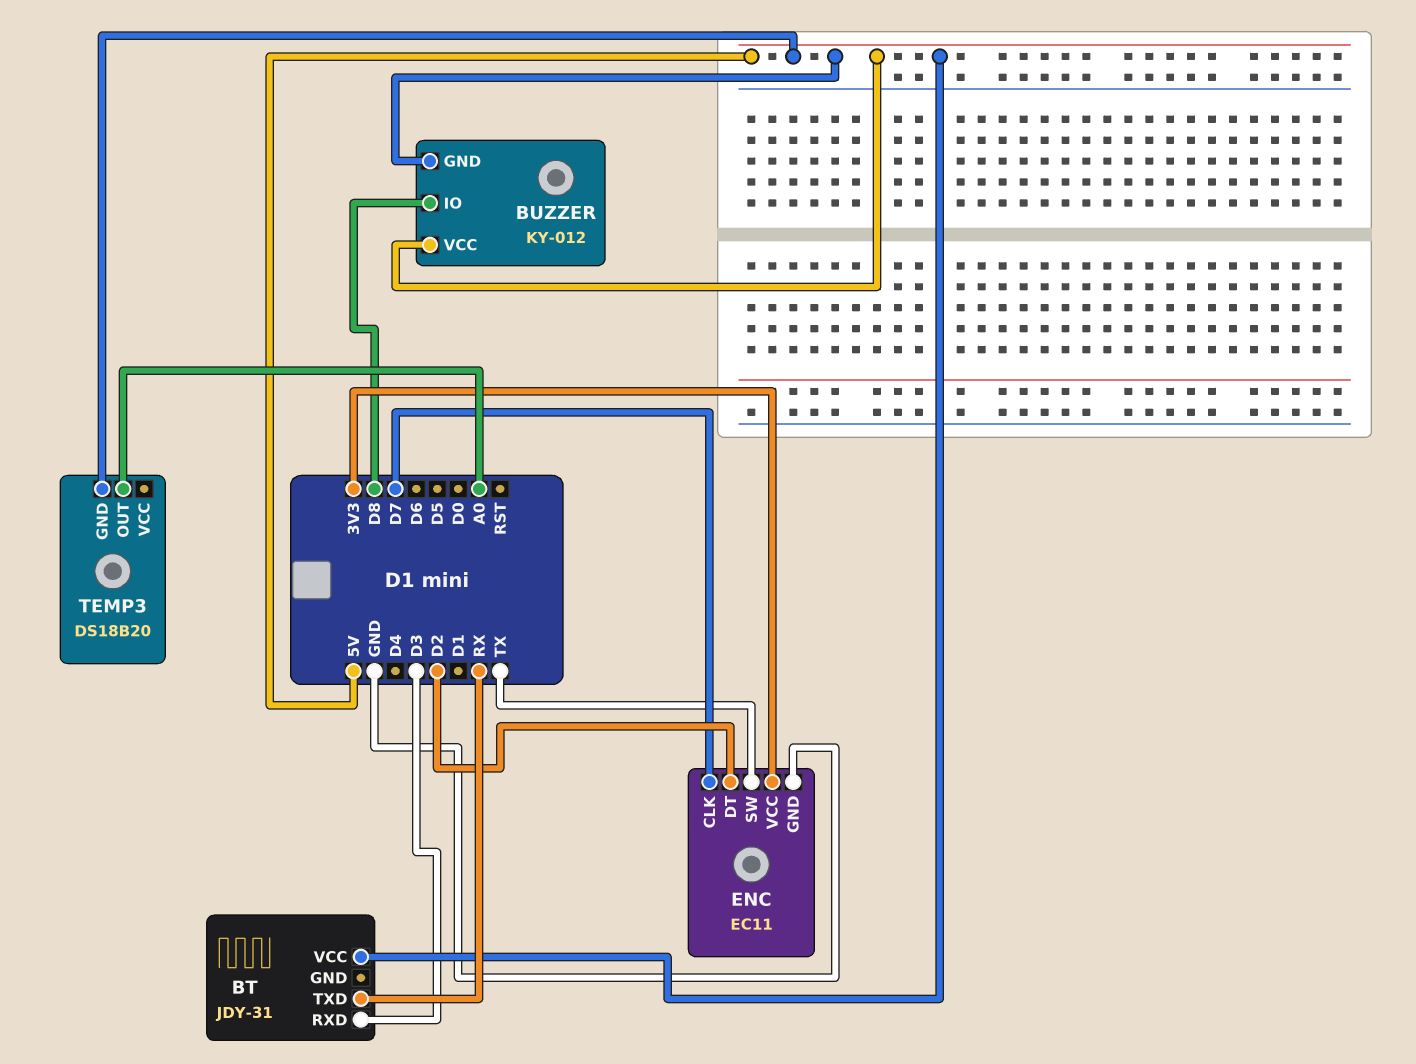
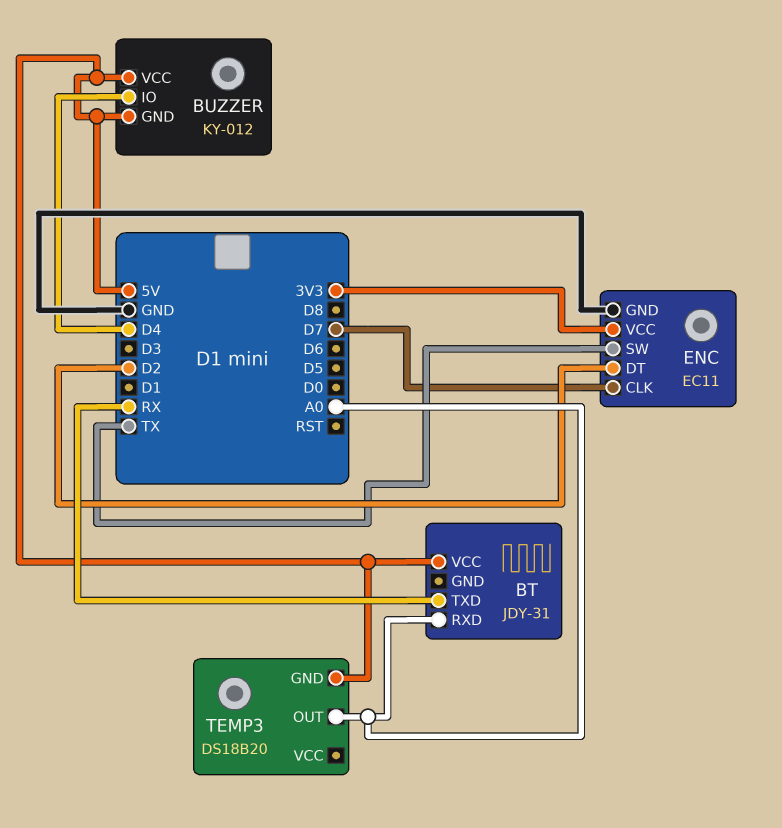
BT pin RXD: D3 -> A0
BUZZER pin IO: D8 -> D4

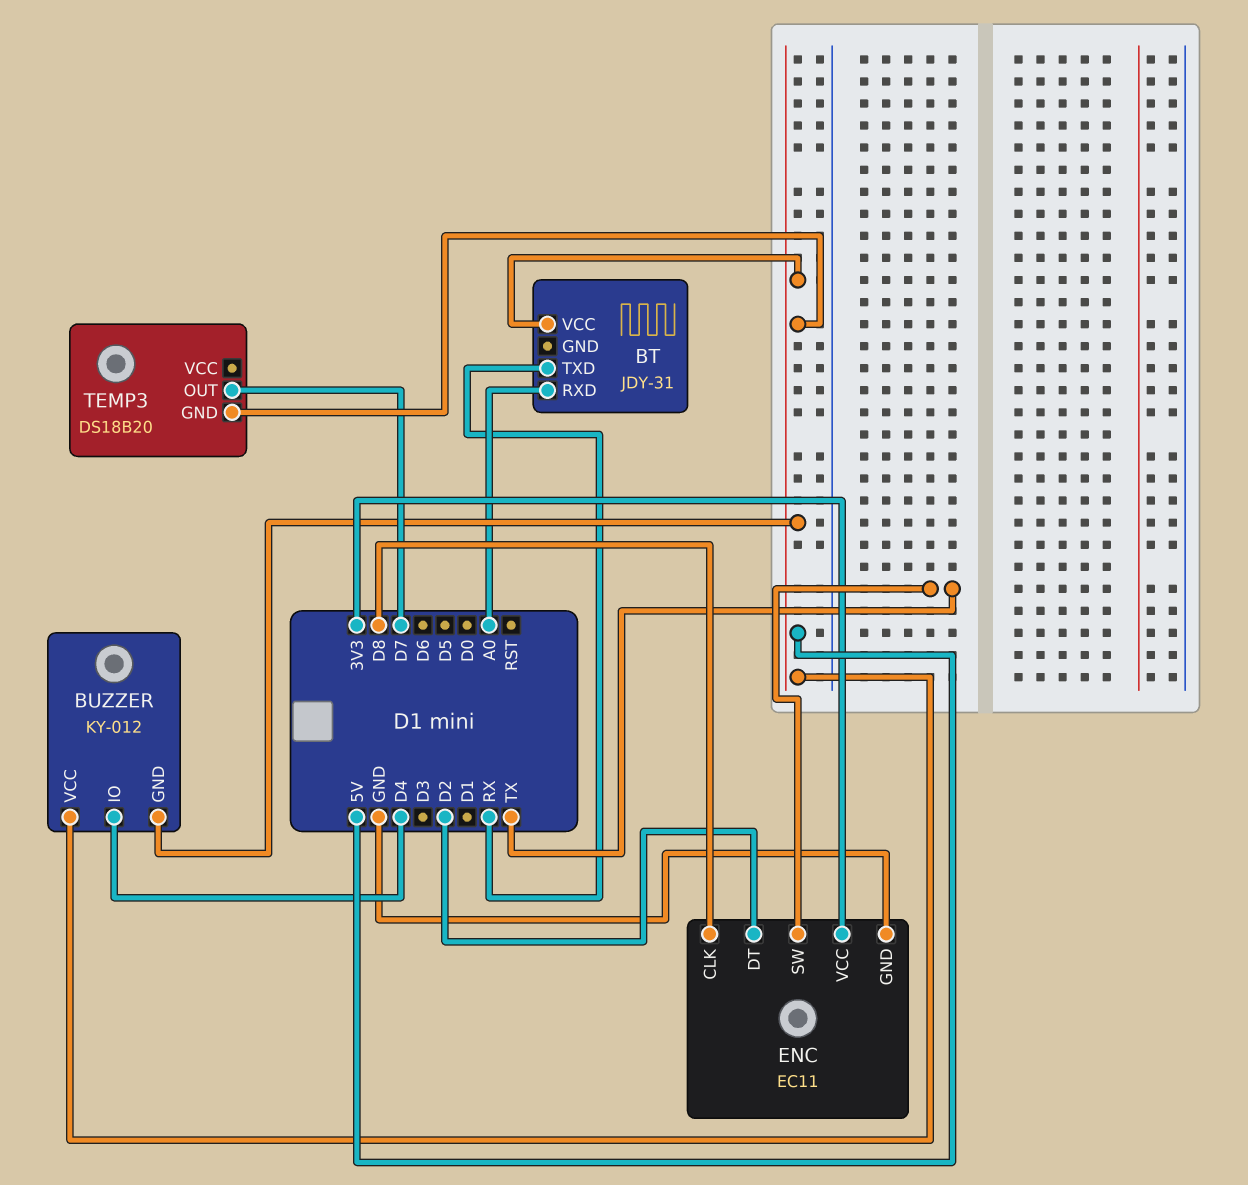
ENC pin CLK: D7 -> D8
TEMP3 pin OUT: A0 -> D7

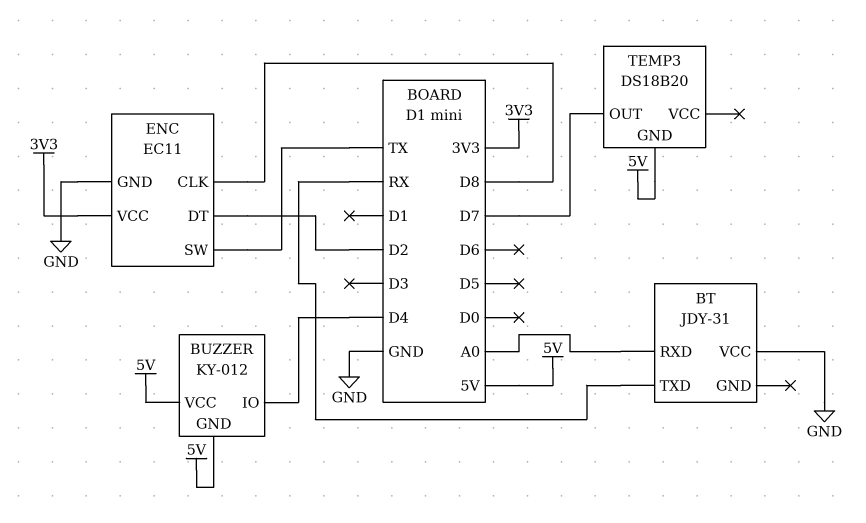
BT pin VCC: 5V -> GND

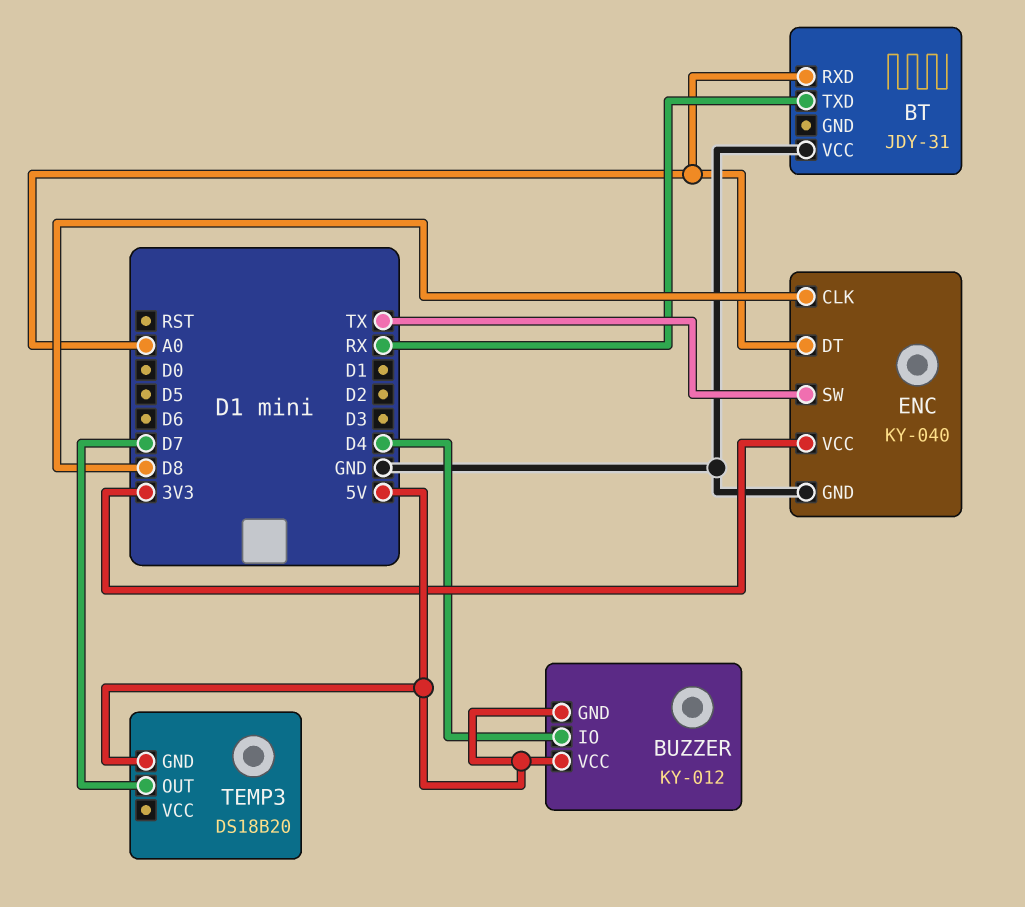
ENC: EC11 -> KY-040
ENC pin DT: D2 -> A0

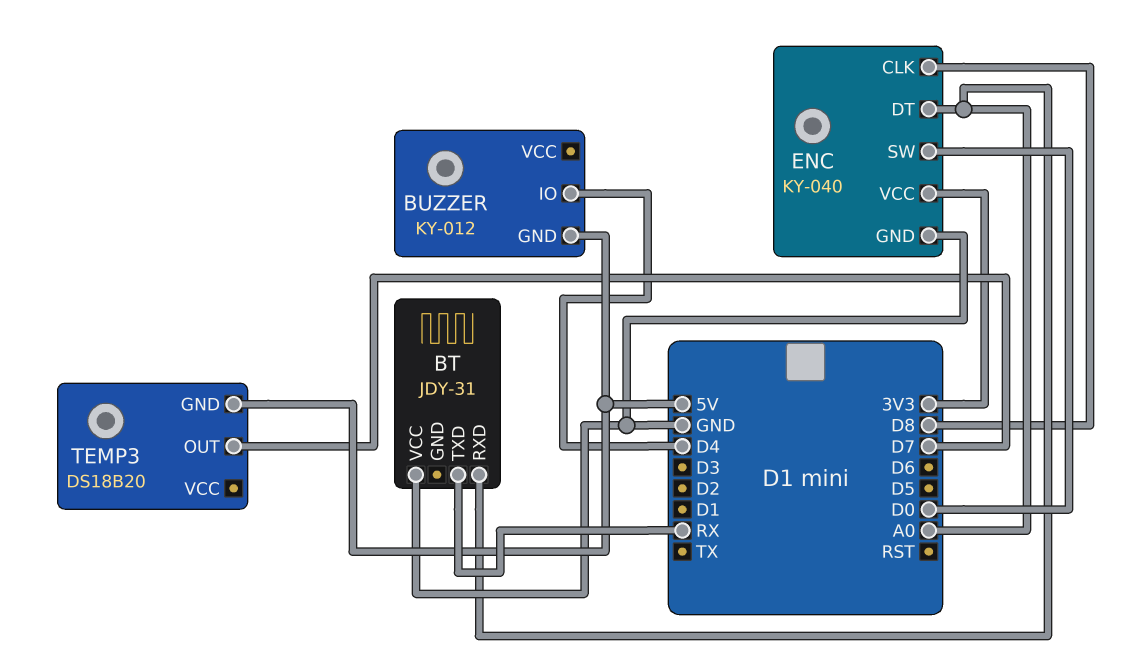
BUZZER pin VCC: 5V -> none
ENC pin SW: TX -> D0

